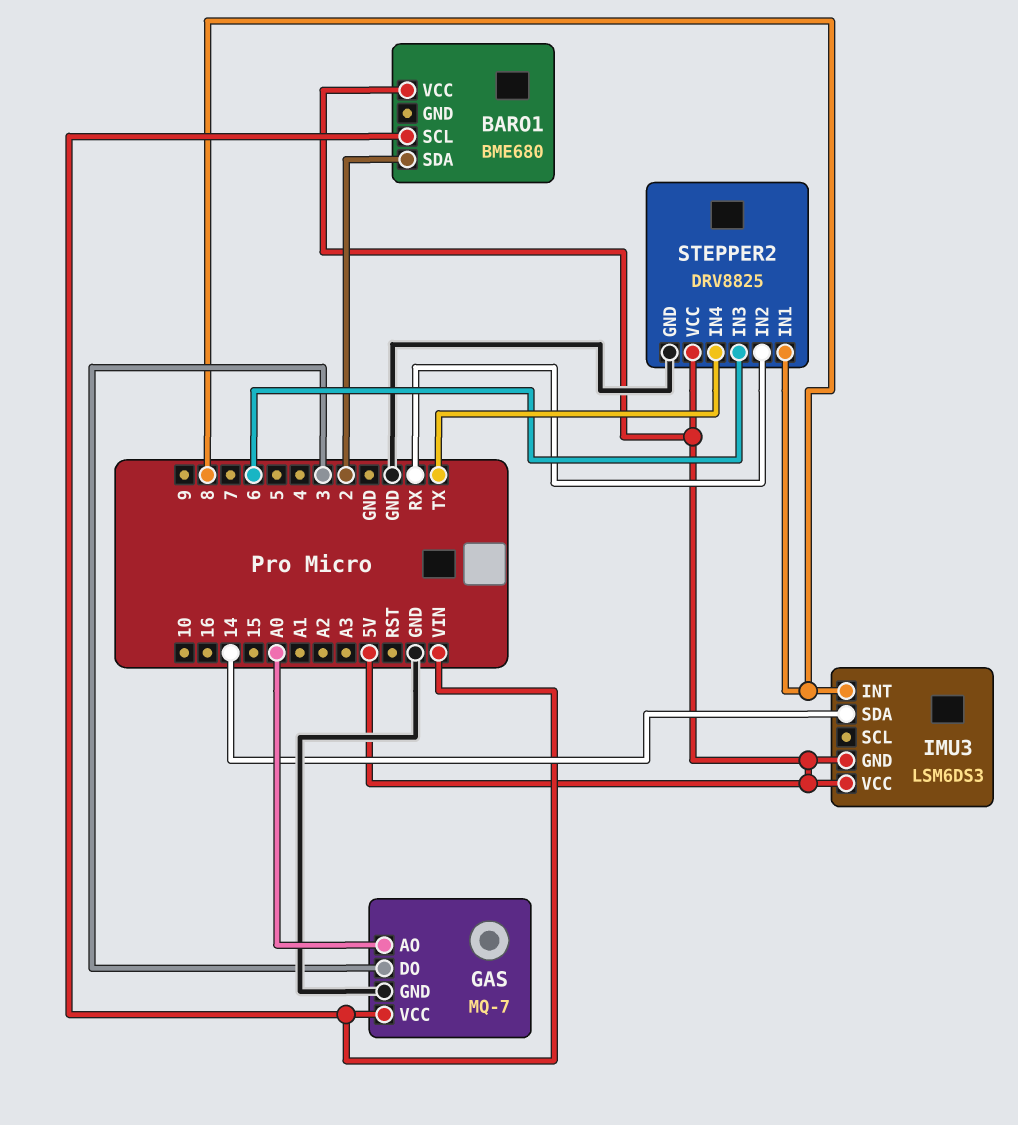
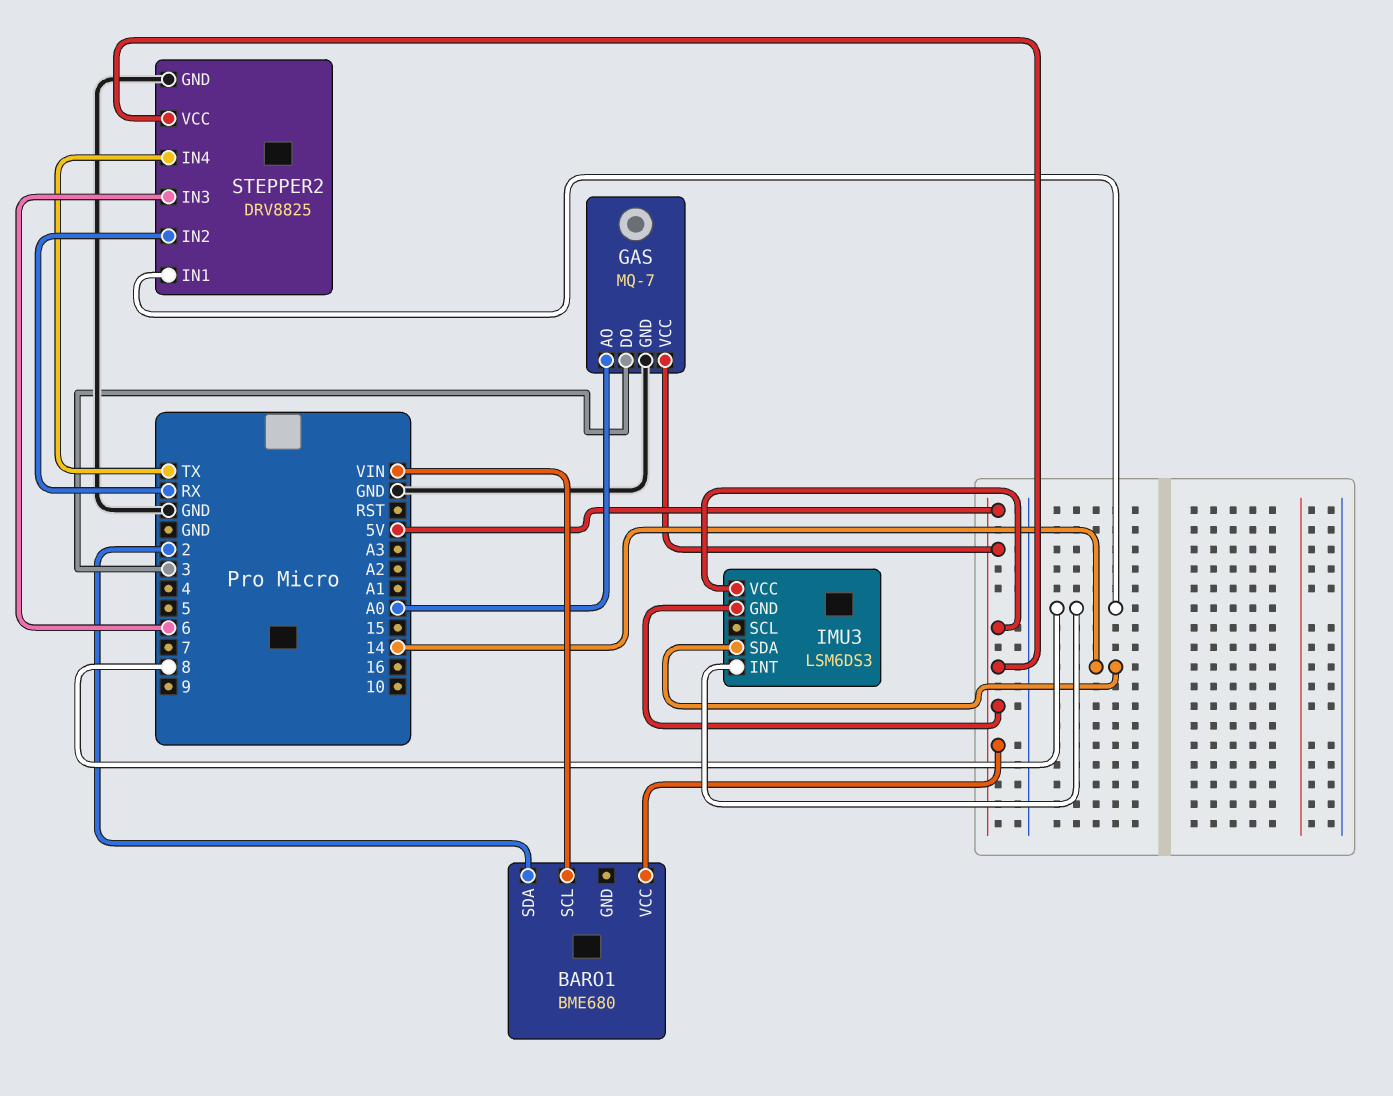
GAS pin VCC: VIN -> 5V

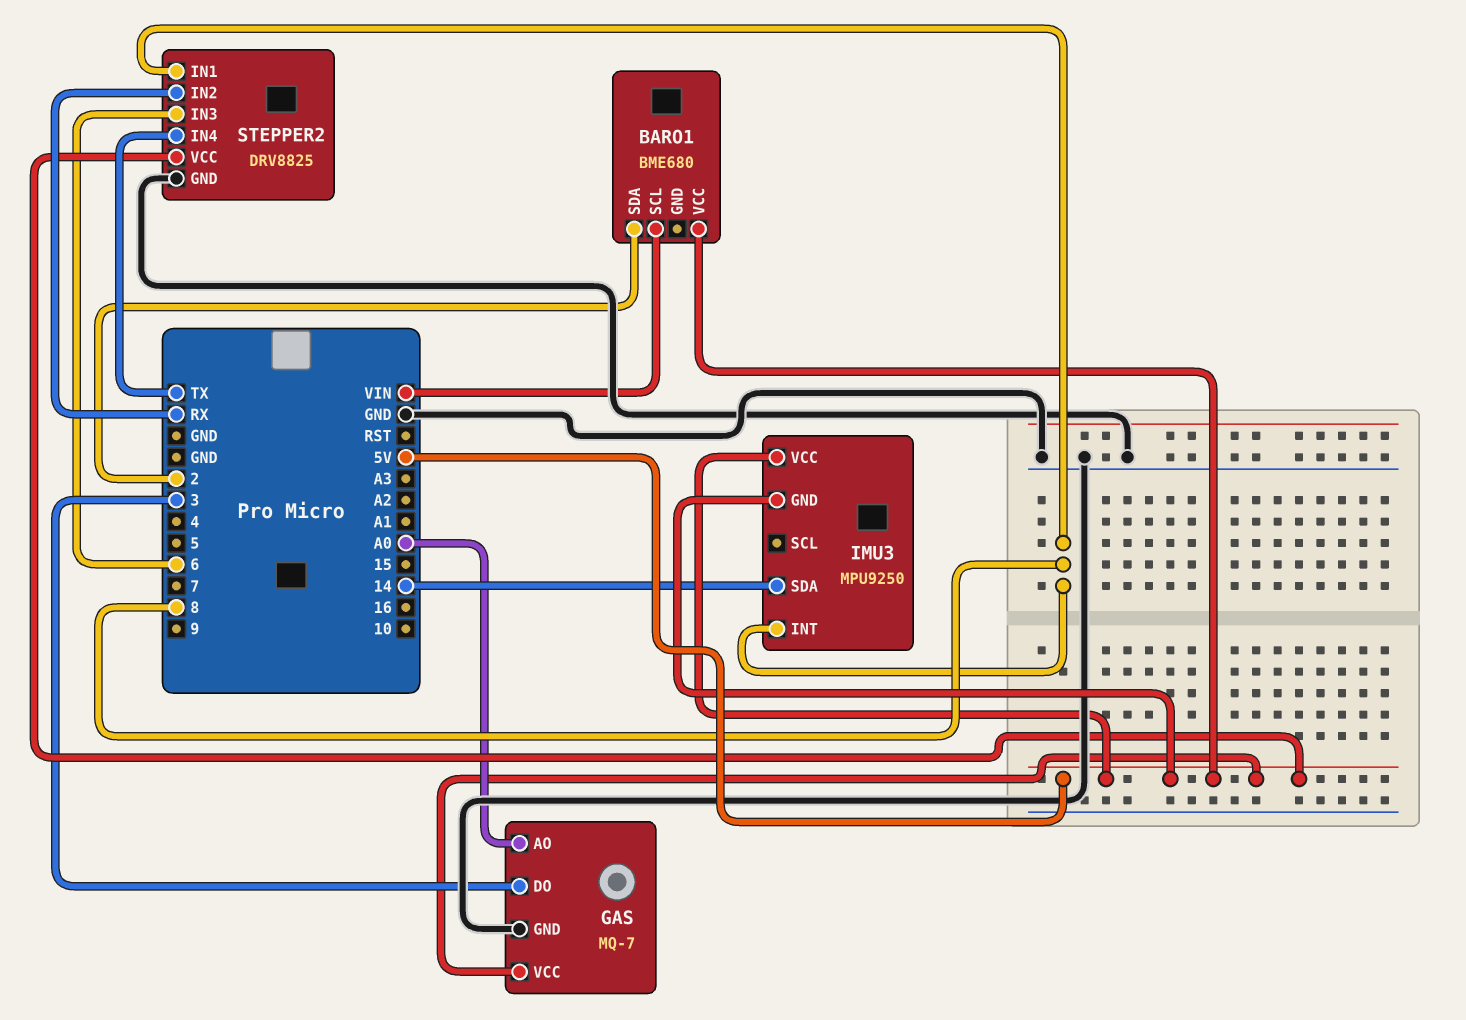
IMU3: LSM6DS3 -> MPU9250

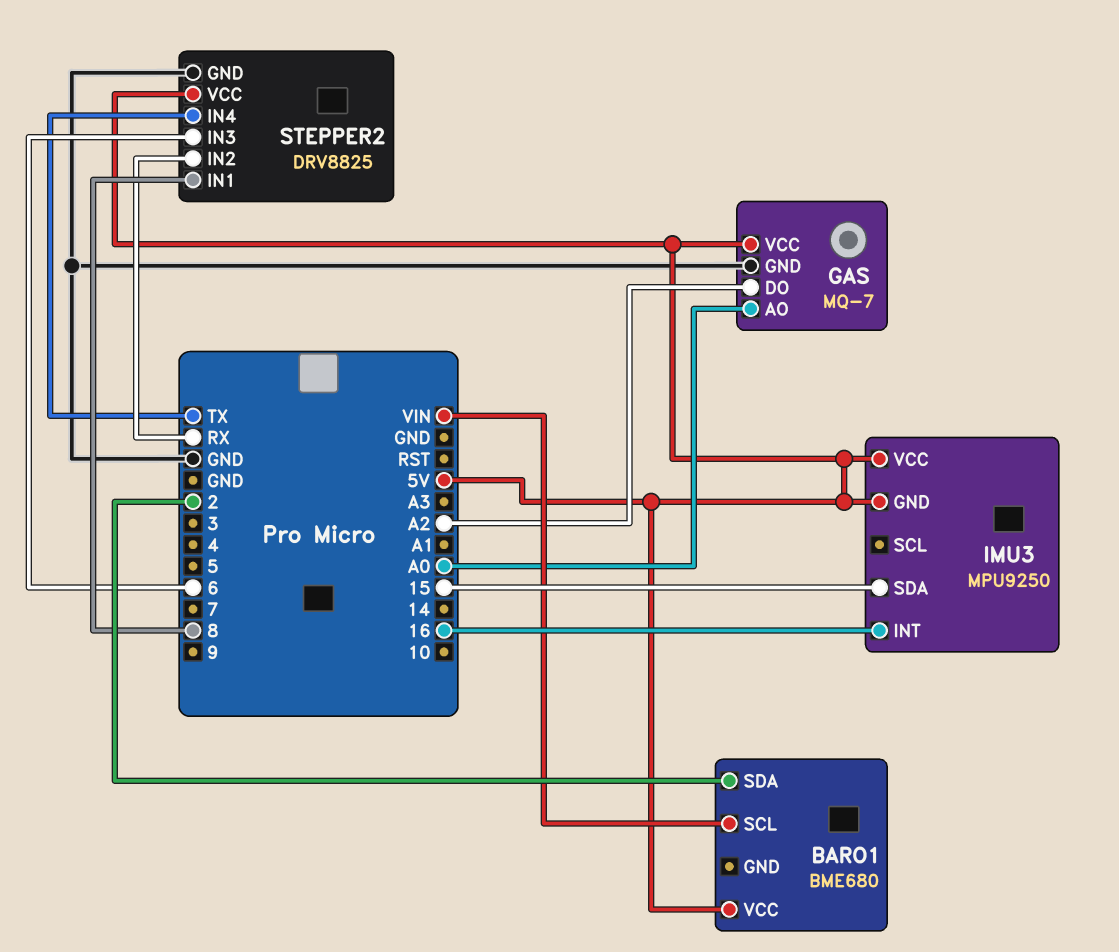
GAS pin DO: 3 -> A2
IMU3 pin INT: 8 -> 16
IMU3 pin SDA: 14 -> 15

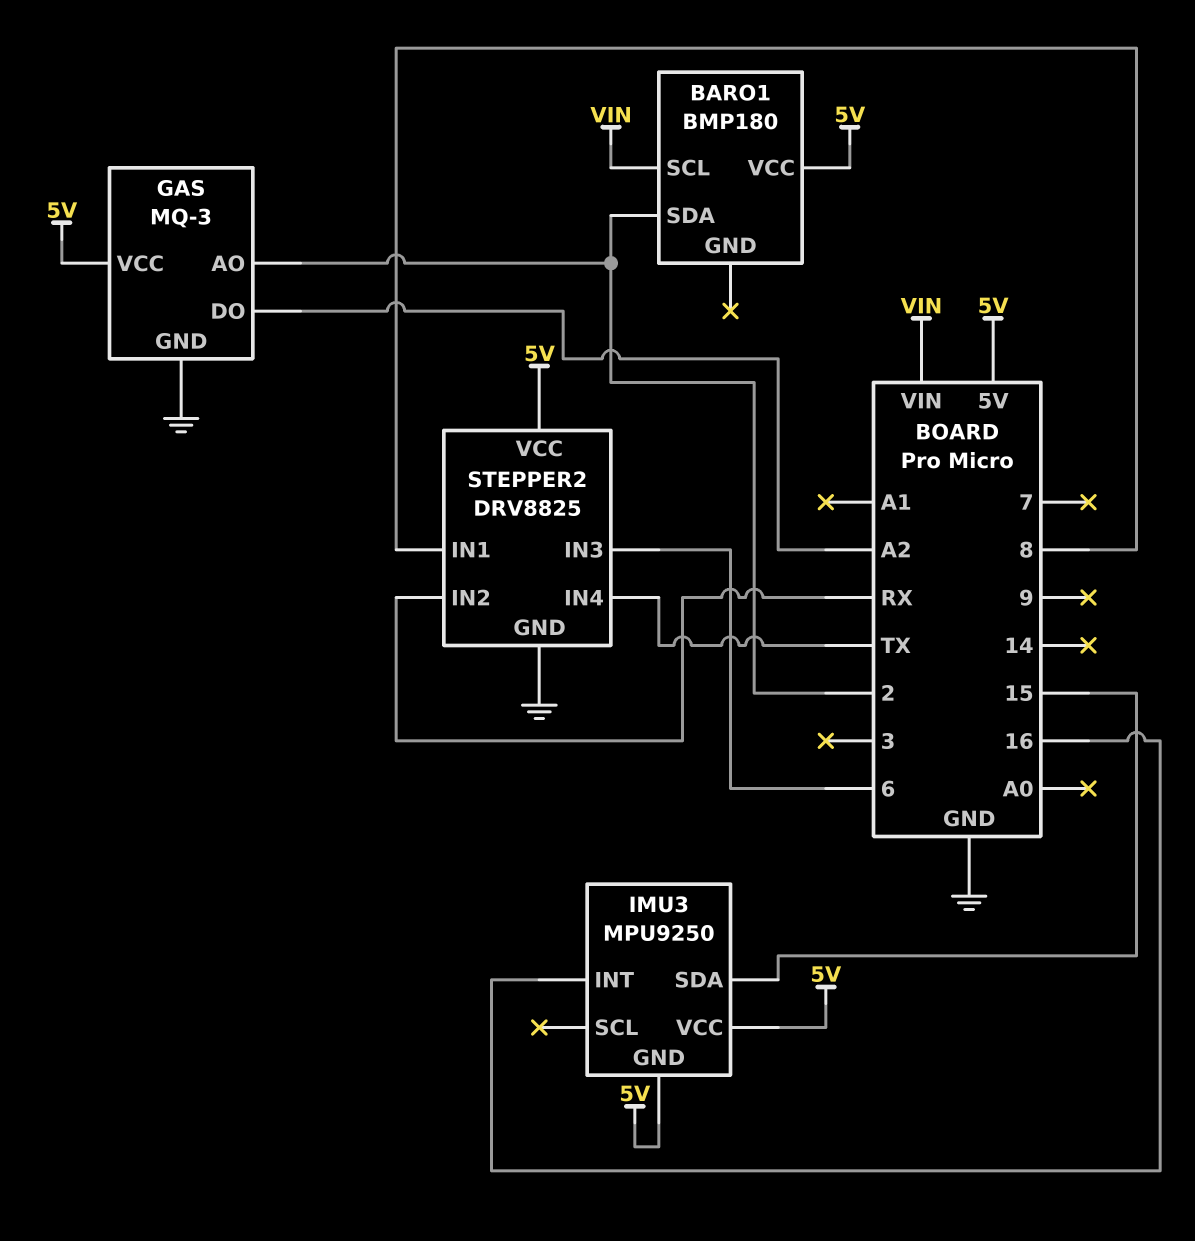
BARO1: BME680 -> BMP180
GAS: MQ-7 -> MQ-3
GAS pin AO: A0 -> 2

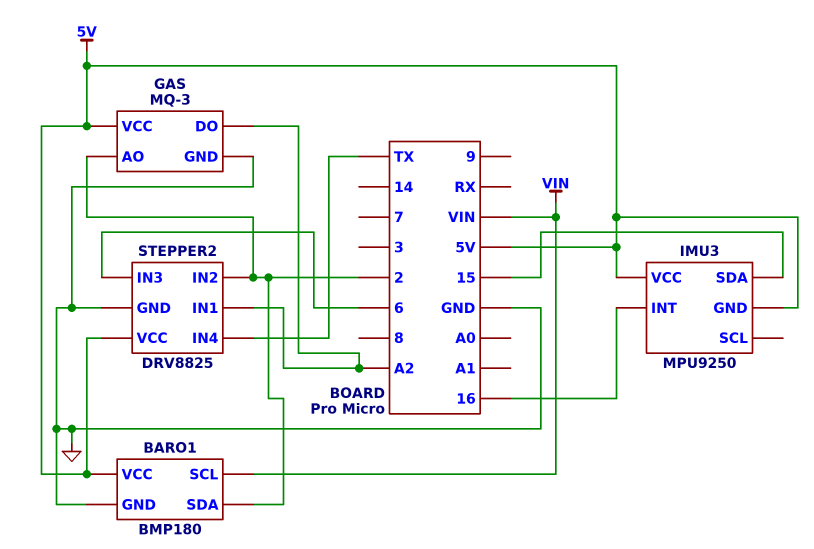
BARO1 pin GND: none -> GND
STEPPER2 pin IN1: 8 -> A2
STEPPER2 pin IN2: RX -> 2

